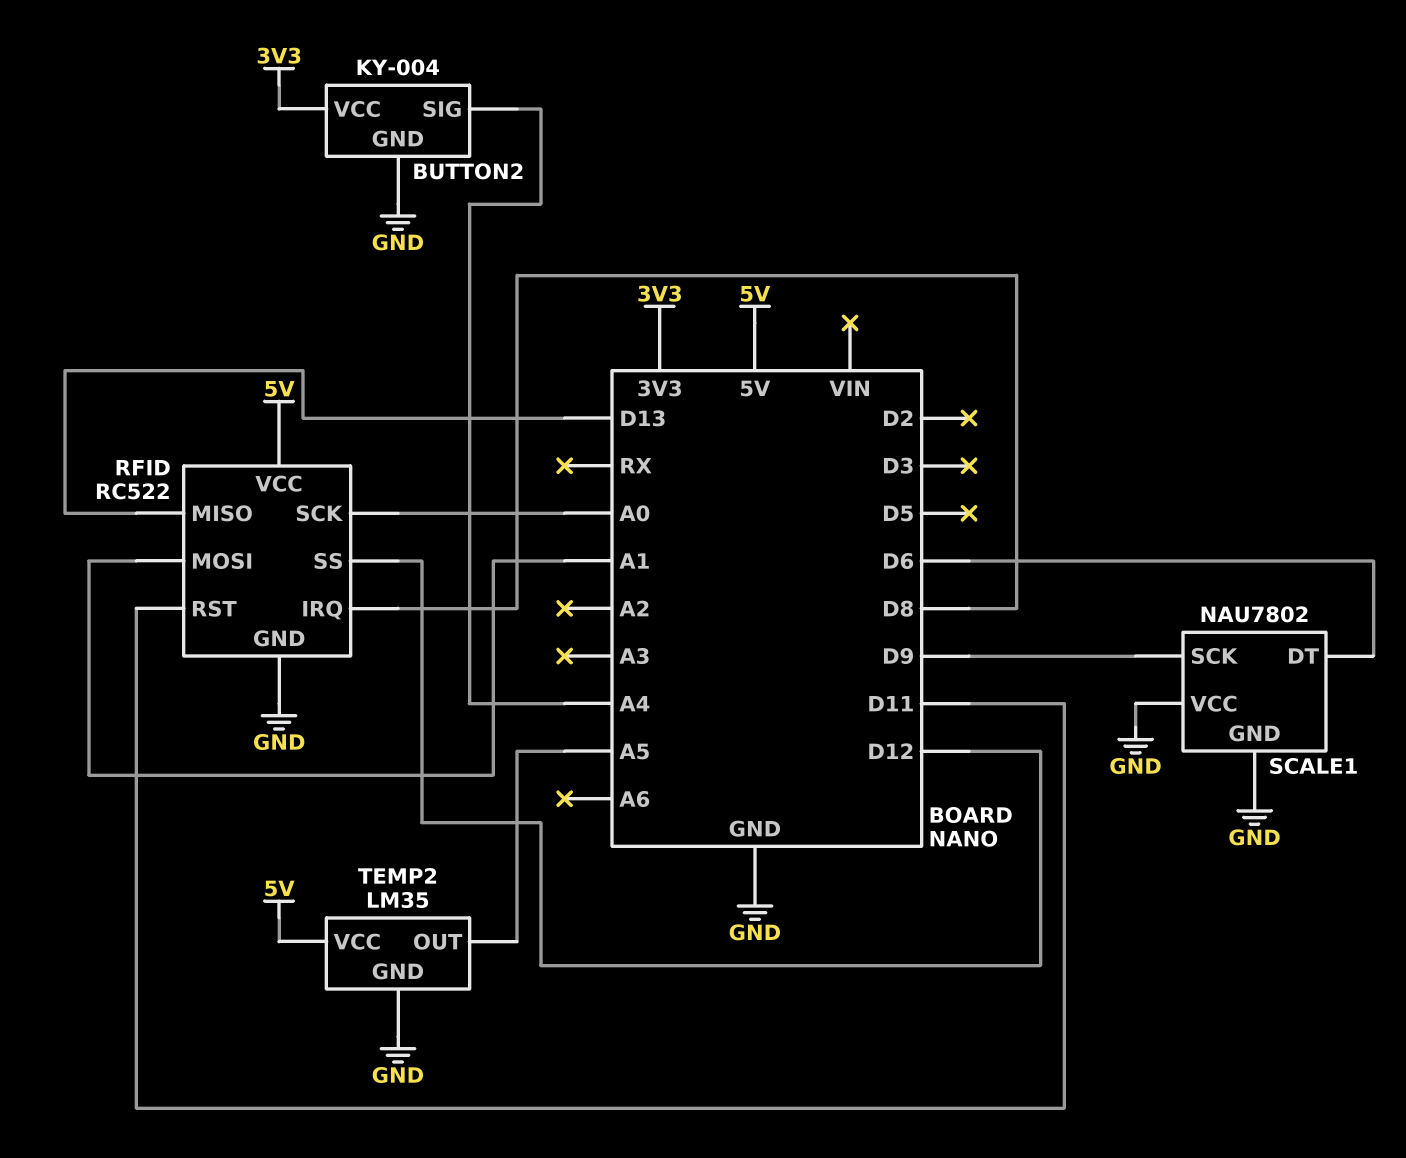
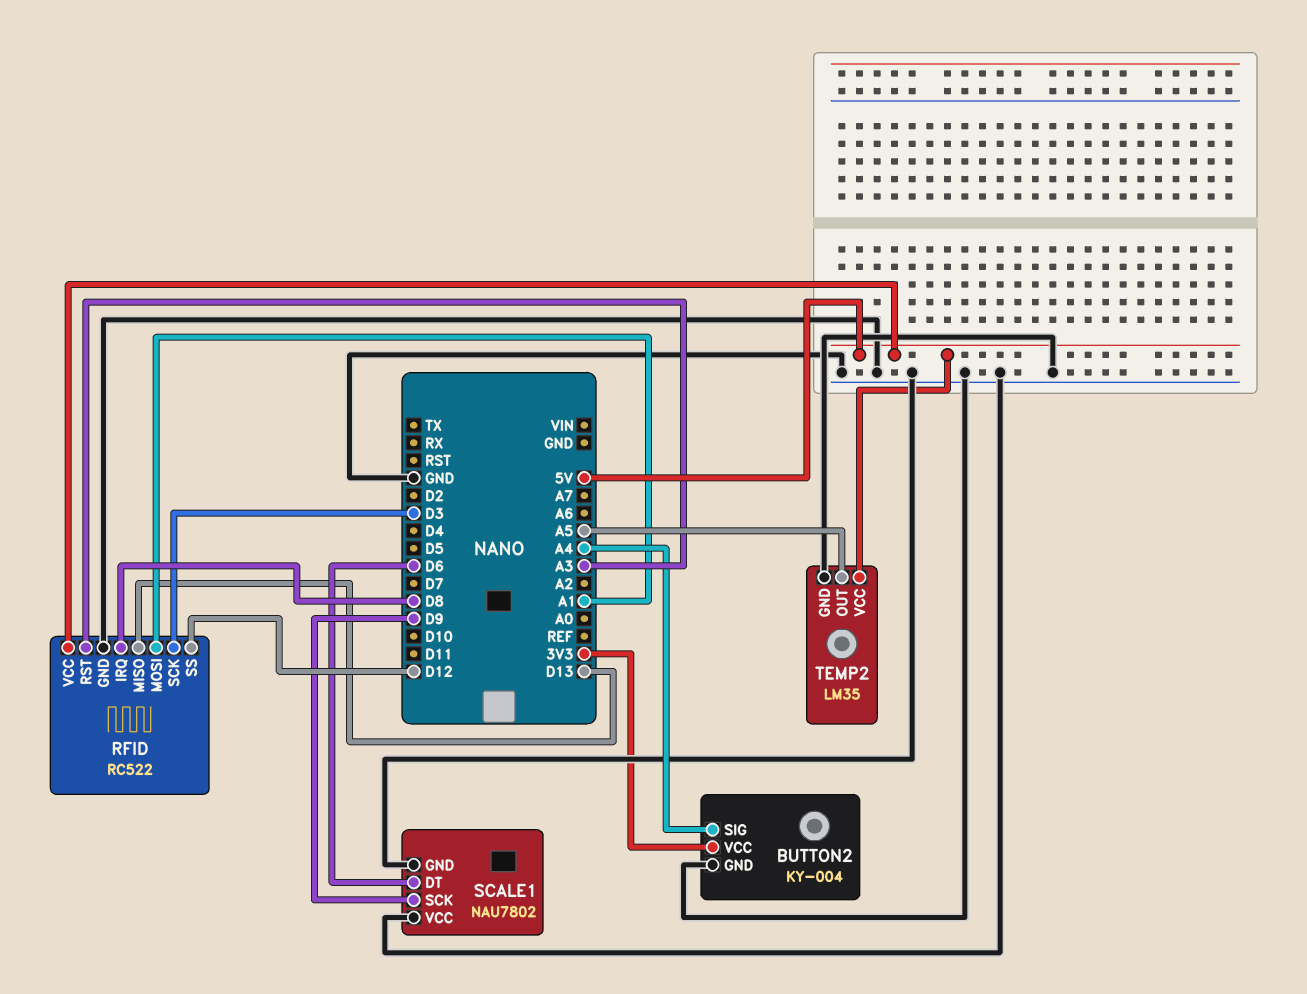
RFID pin RST: D11 -> A3
RFID pin SCK: A0 -> D3

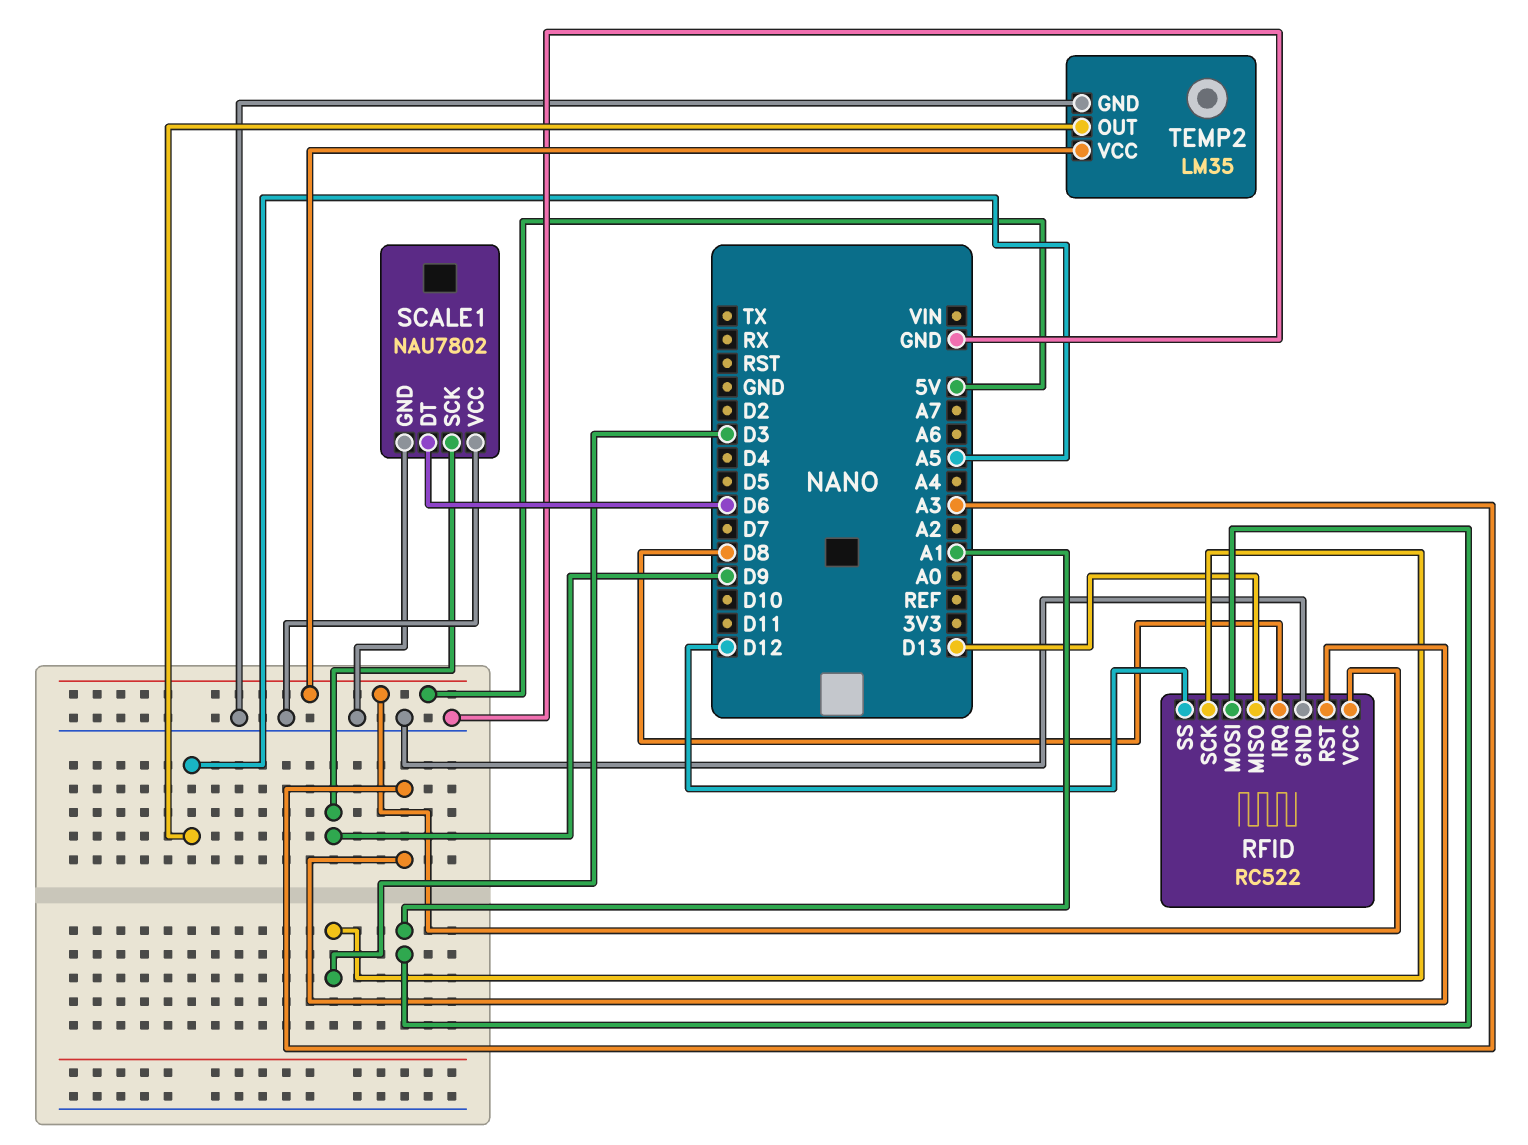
BUTTON2: KY-004 -> none
BUTTON2 pin GND: GND -> none
BUTTON2 pin SIG: A4 -> none
BUTTON2 pin VCC: 3V3 -> none

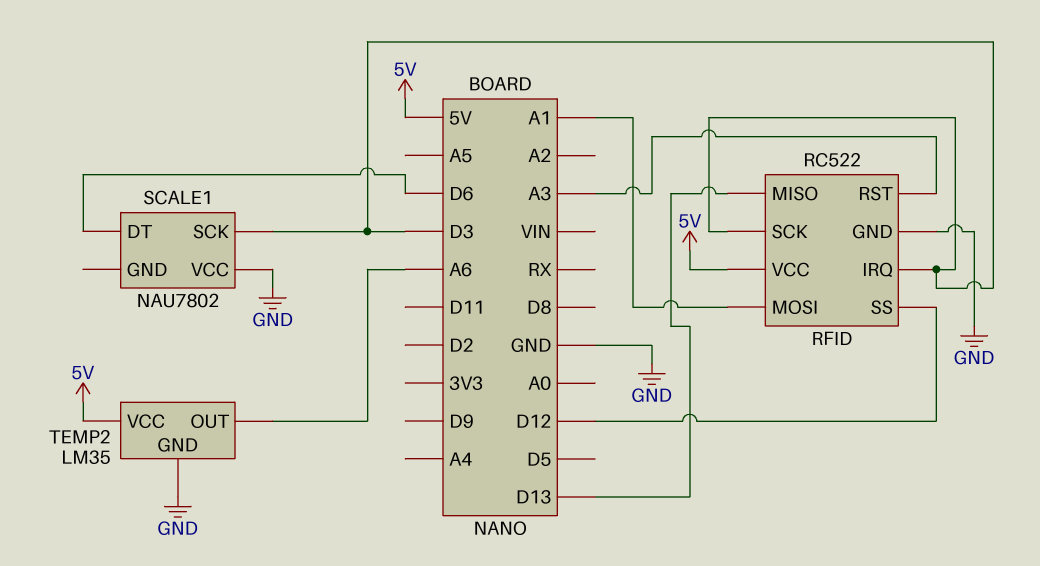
RFID pin IRQ: D8 -> D3
SCALE1 pin GND: GND -> none
SCALE1 pin SCK: D9 -> D3
TEMP2 pin OUT: A5 -> A6

